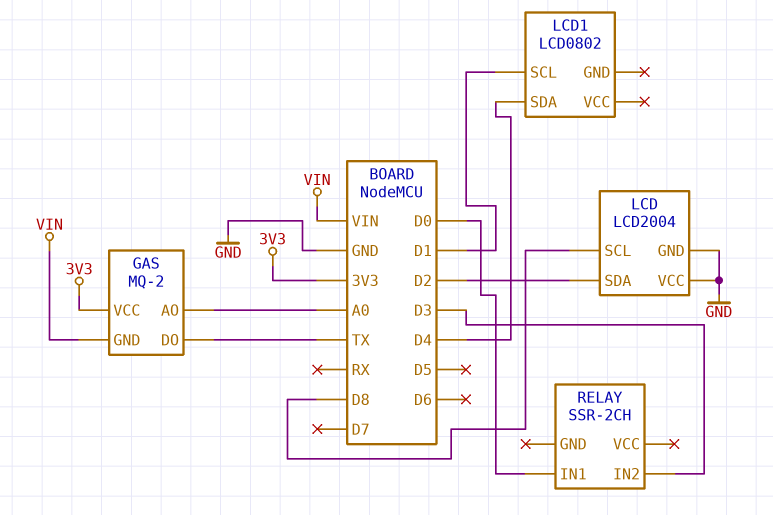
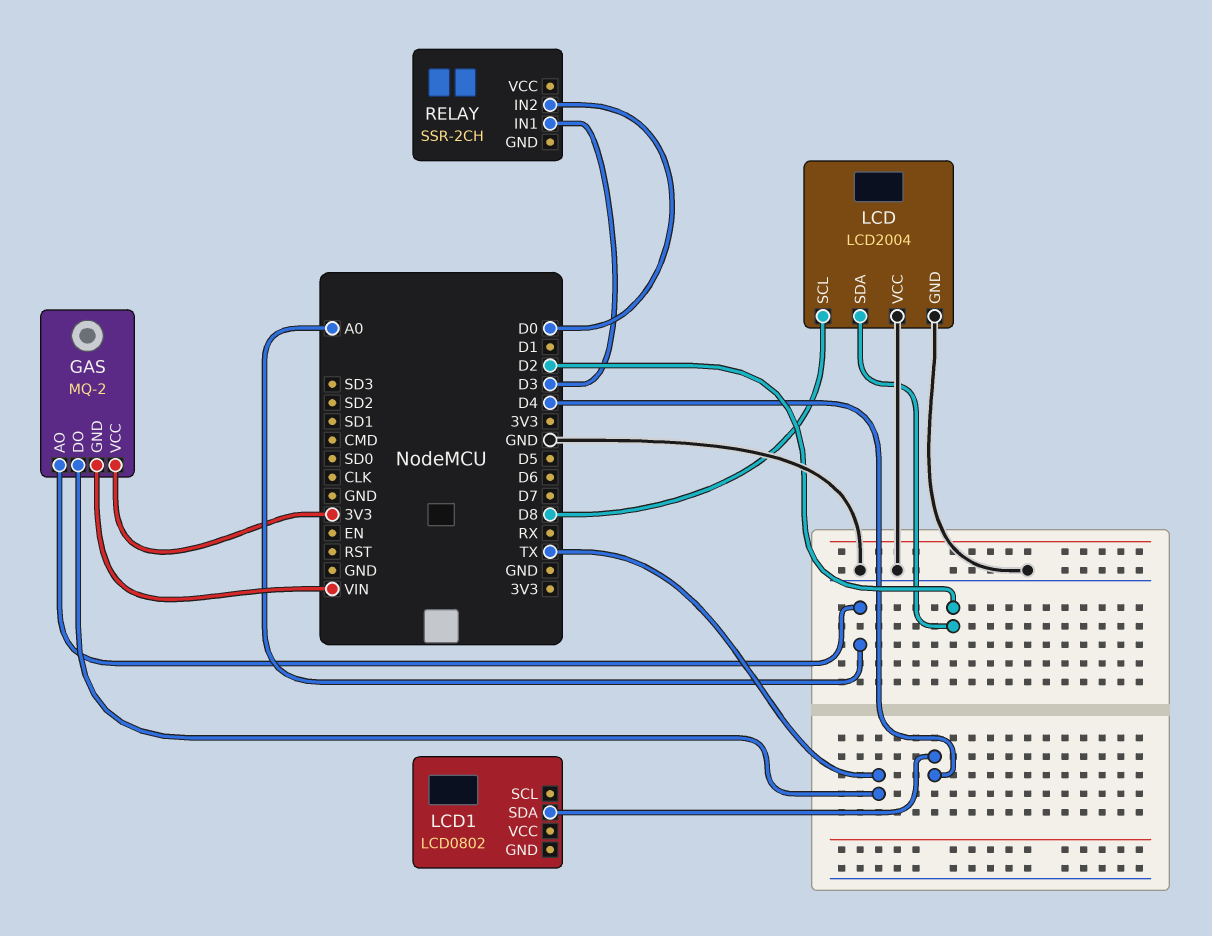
LCD1 pin SCL: D1 -> none
RELAY pin IN1: D0 -> D3
RELAY pin IN2: D3 -> D0

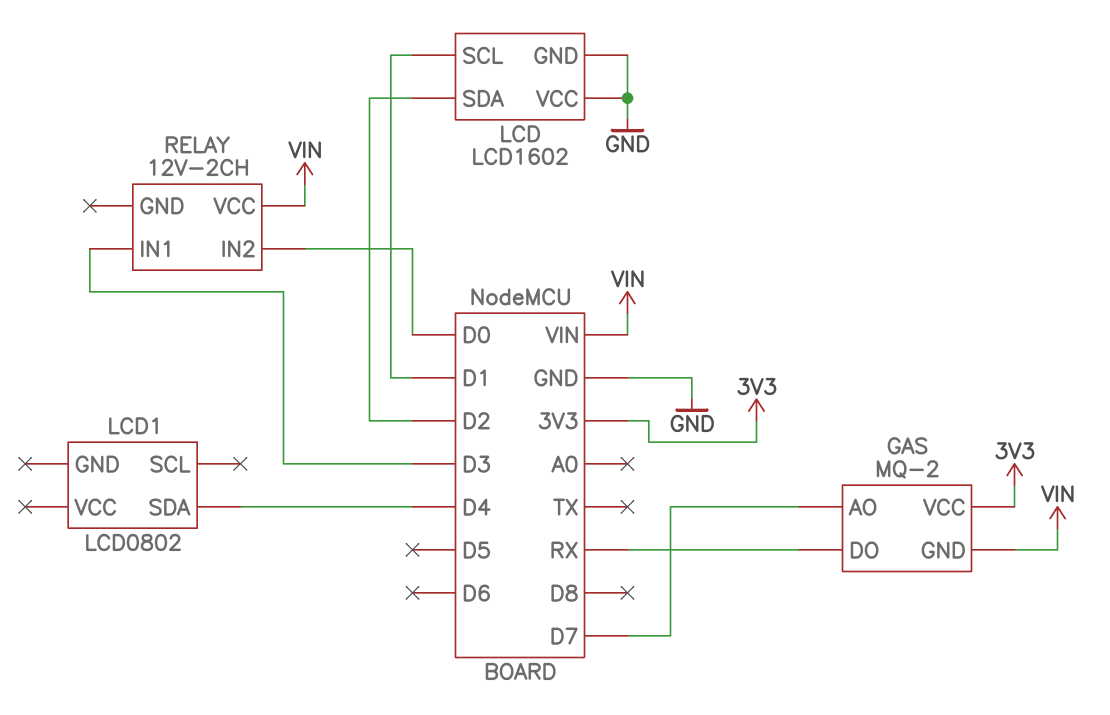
GAS pin AO: A0 -> D7
GAS pin DO: TX -> RX
LCD: LCD2004 -> LCD1602
LCD pin SCL: D8 -> D1
RELAY: SSR-2CH -> 12V-2CH
RELAY pin VCC: none -> VIN

